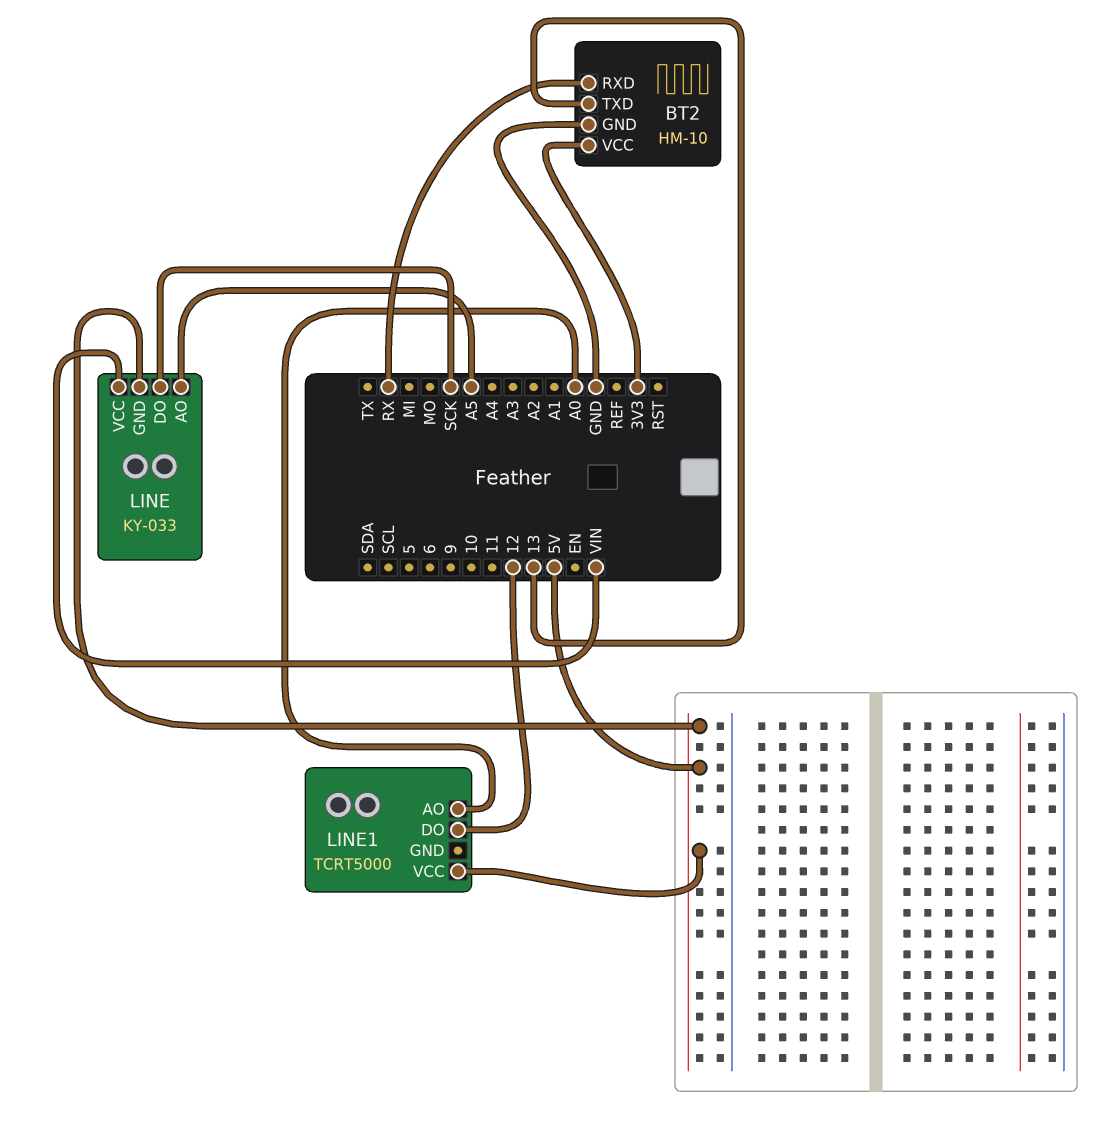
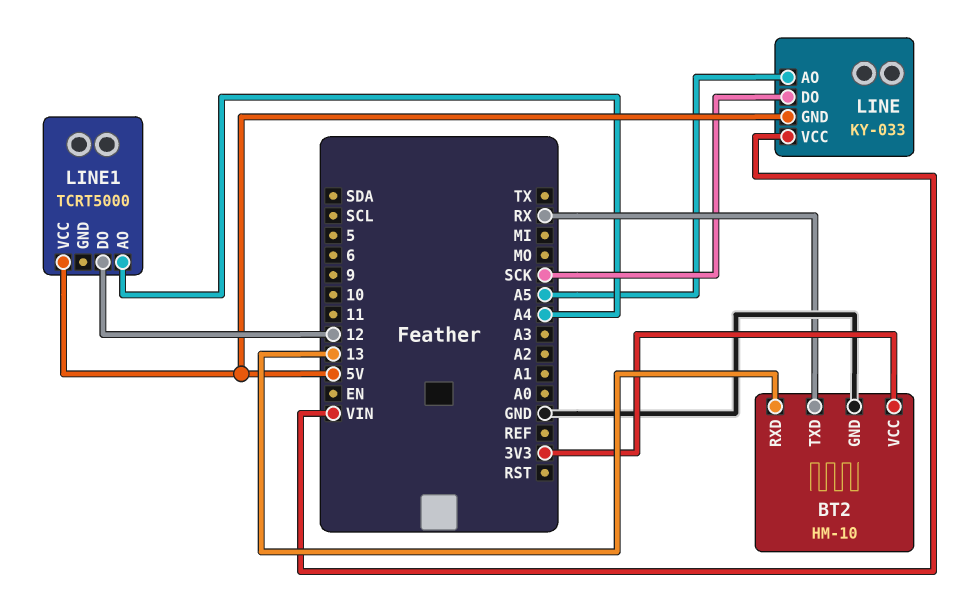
BT2 pin RXD: RX -> 13
BT2 pin TXD: 13 -> RX
LINE1 pin AO: A0 -> A4

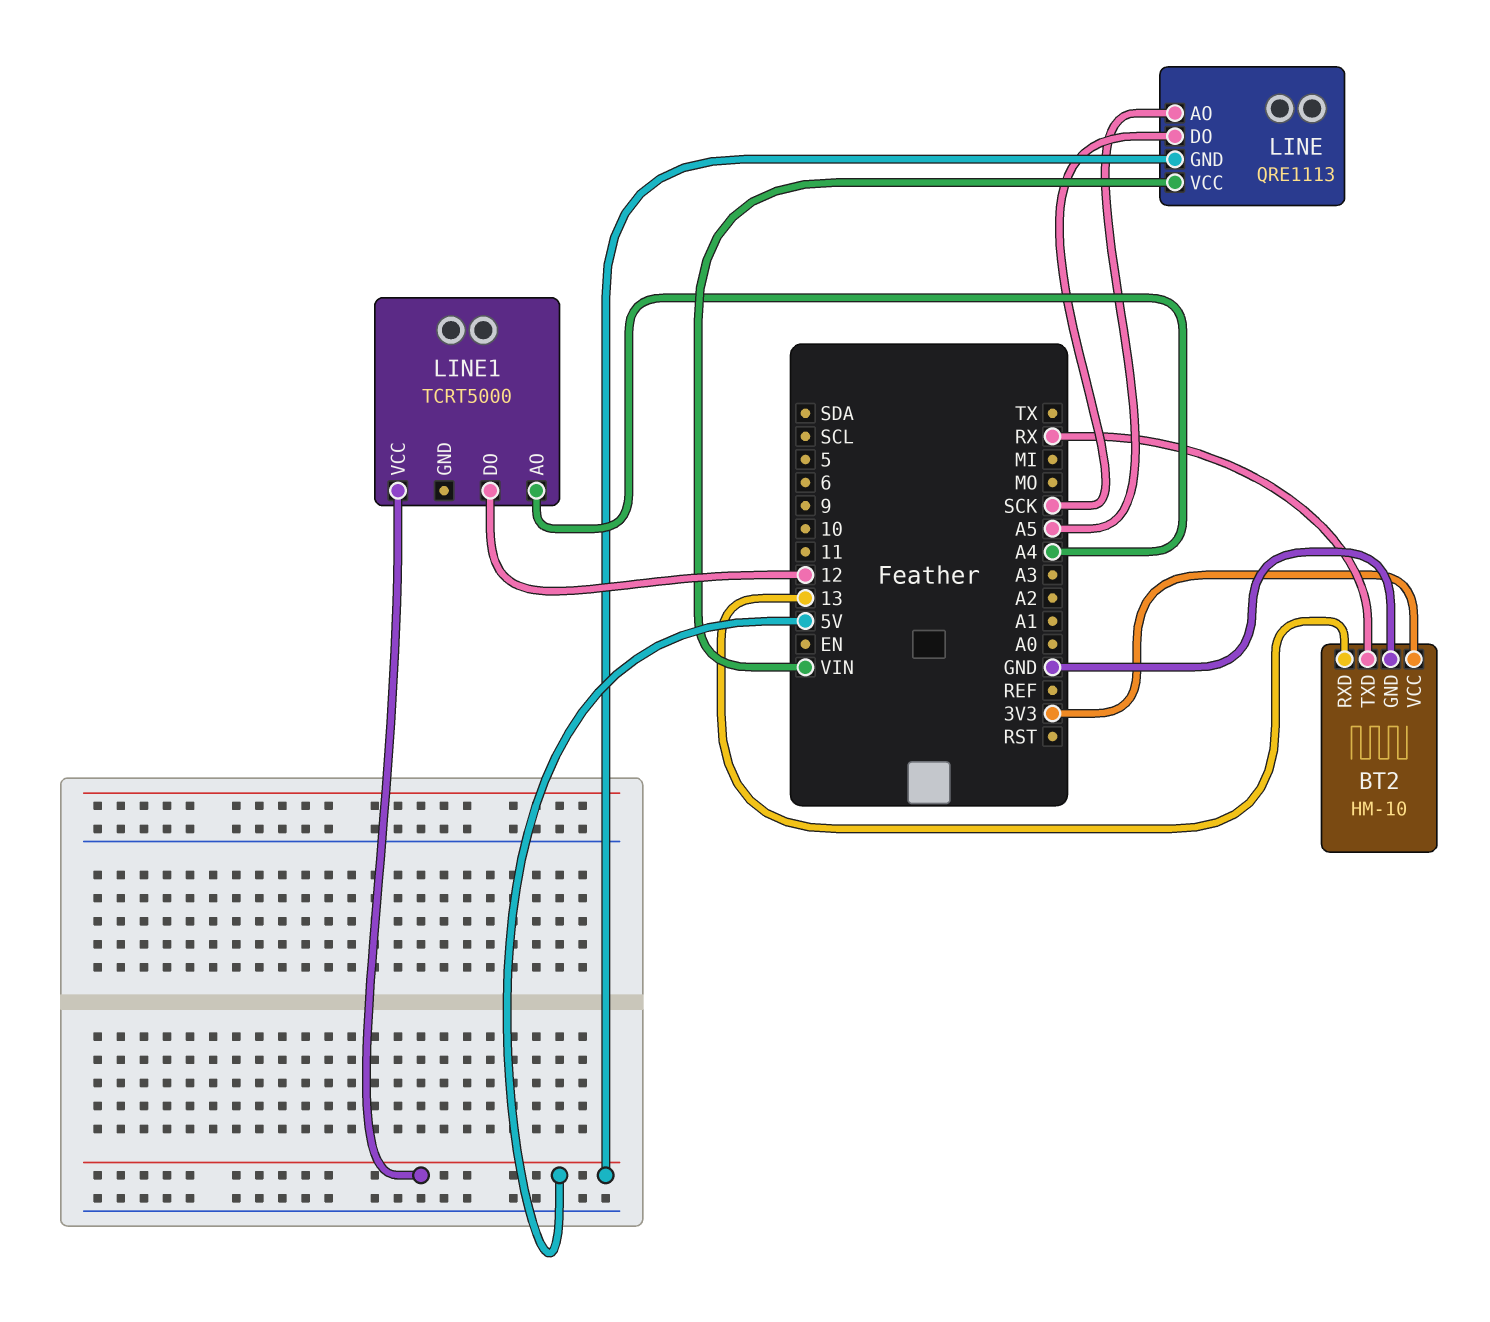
LINE: KY-033 -> QRE1113

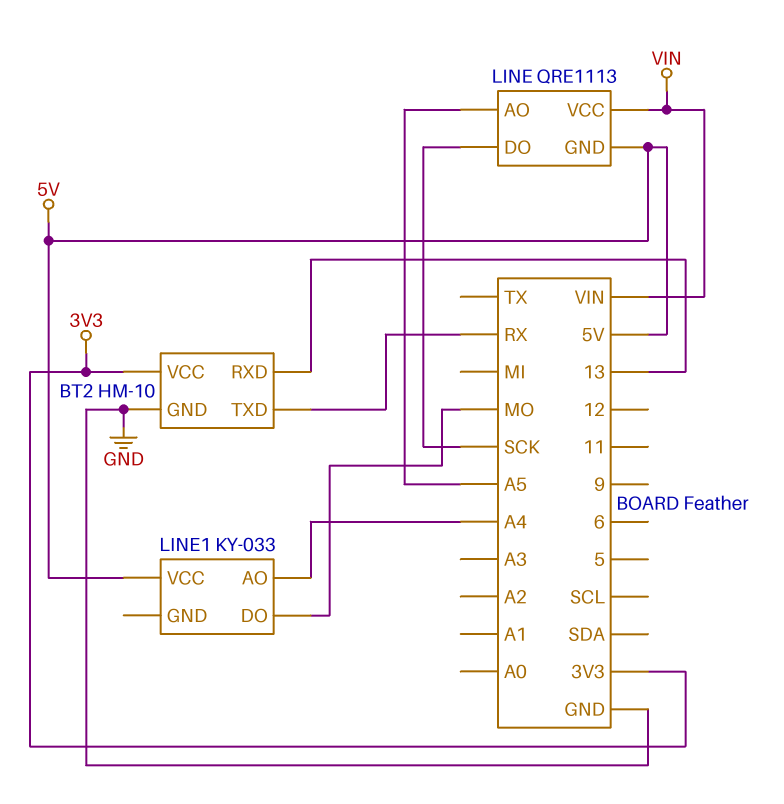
LINE1: TCRT5000 -> KY-033
LINE1 pin DO: 12 -> MO

